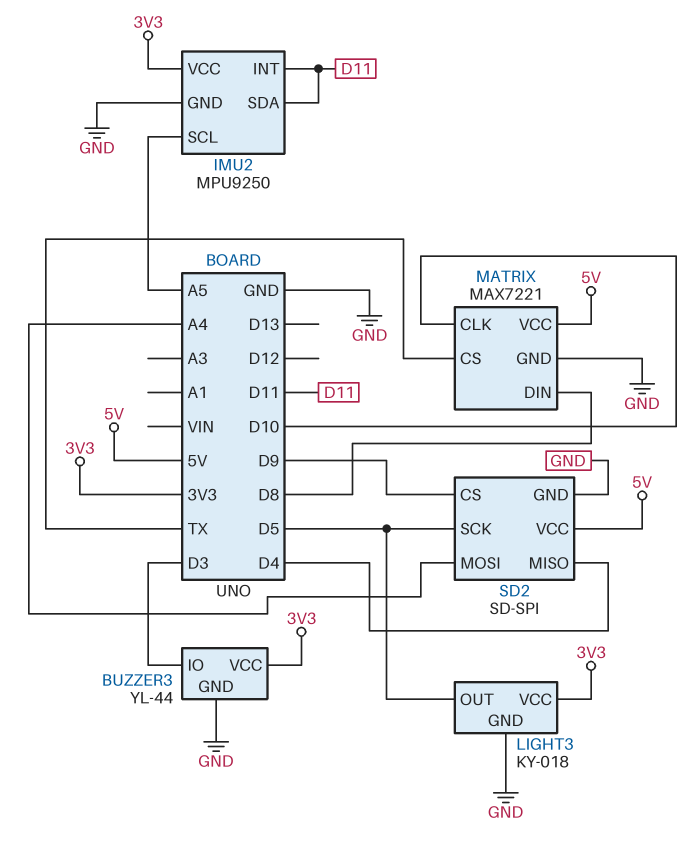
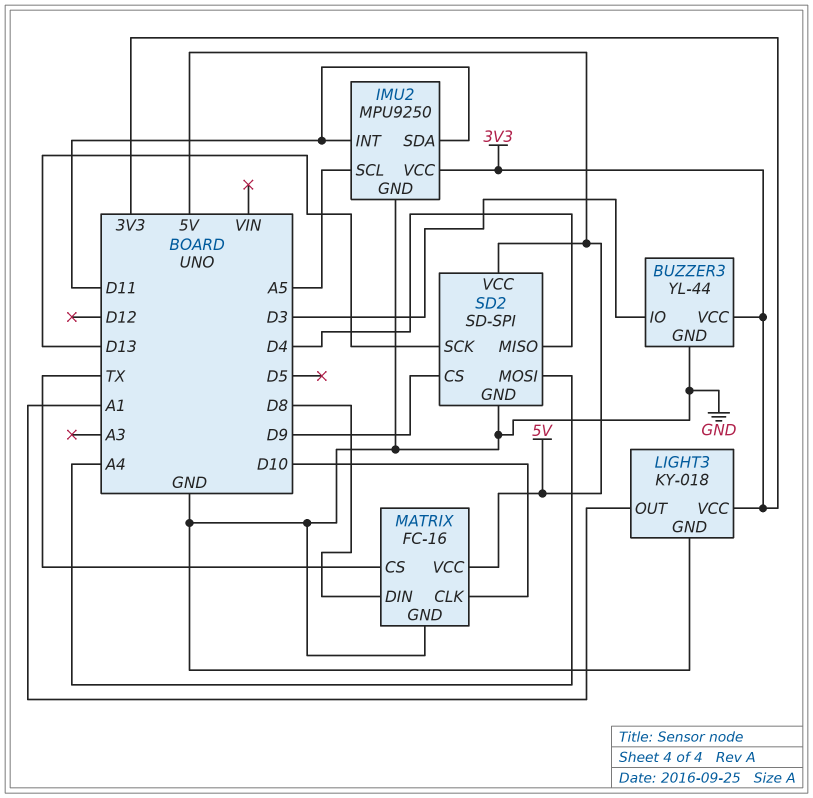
LIGHT3 pin OUT: D5 -> A1
MATRIX: MAX7221 -> FC-16
SD2 pin SCK: D5 -> D13

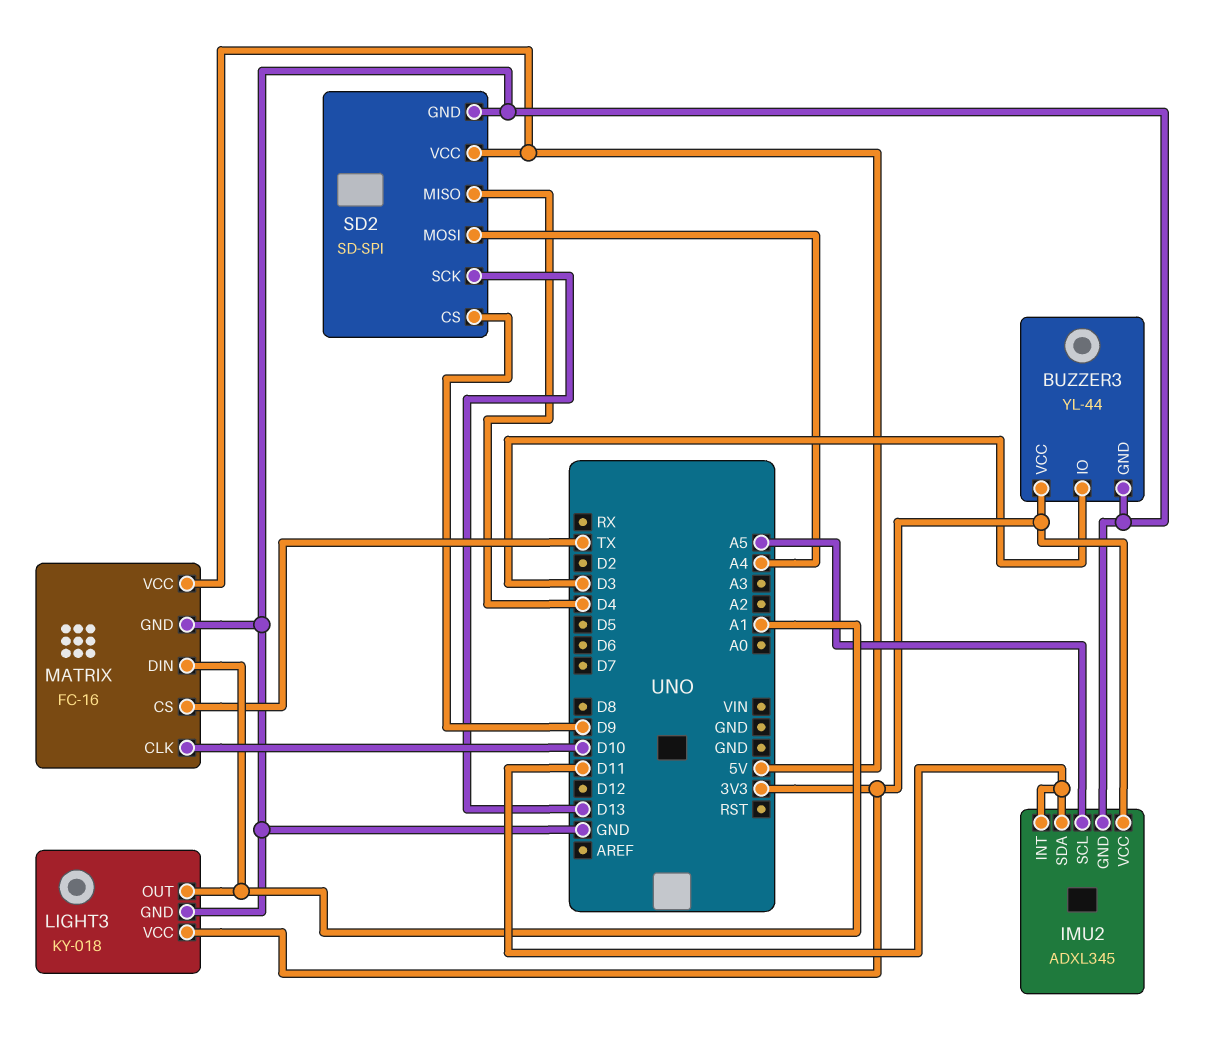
IMU2: MPU9250 -> ADXL345
MATRIX pin DIN: D8 -> A1

